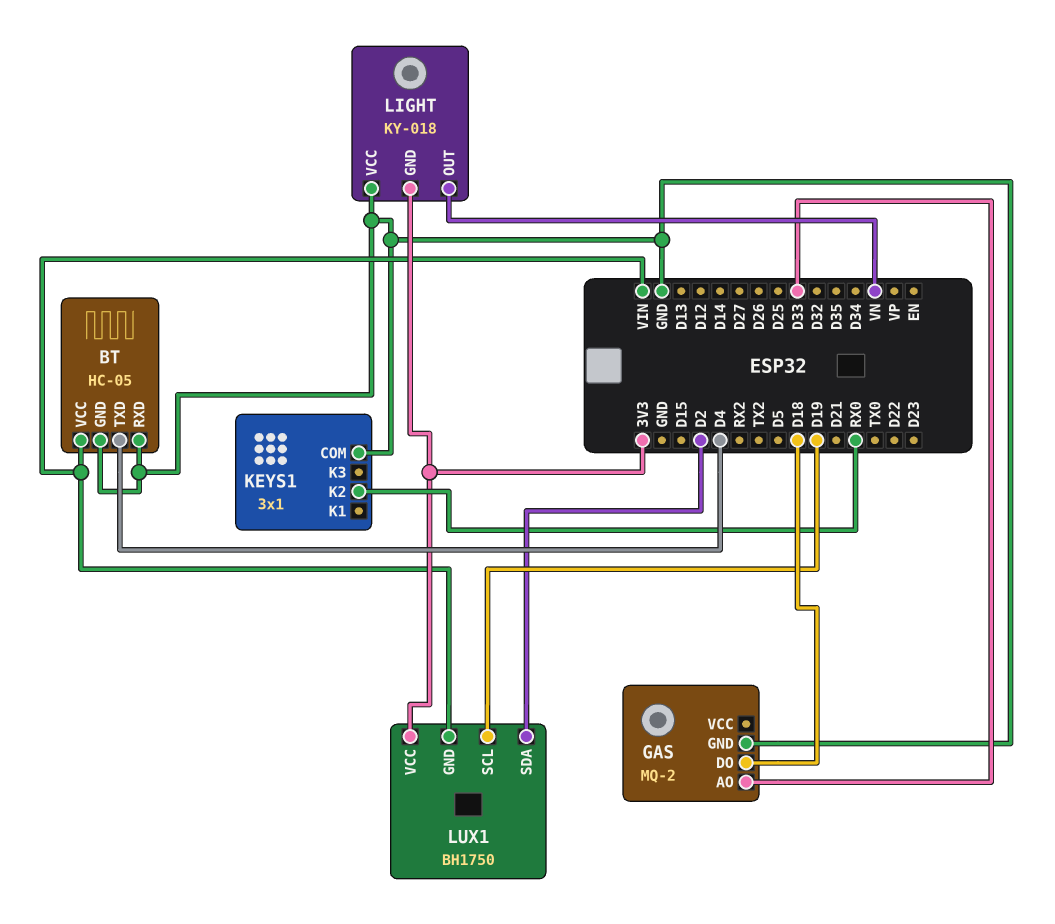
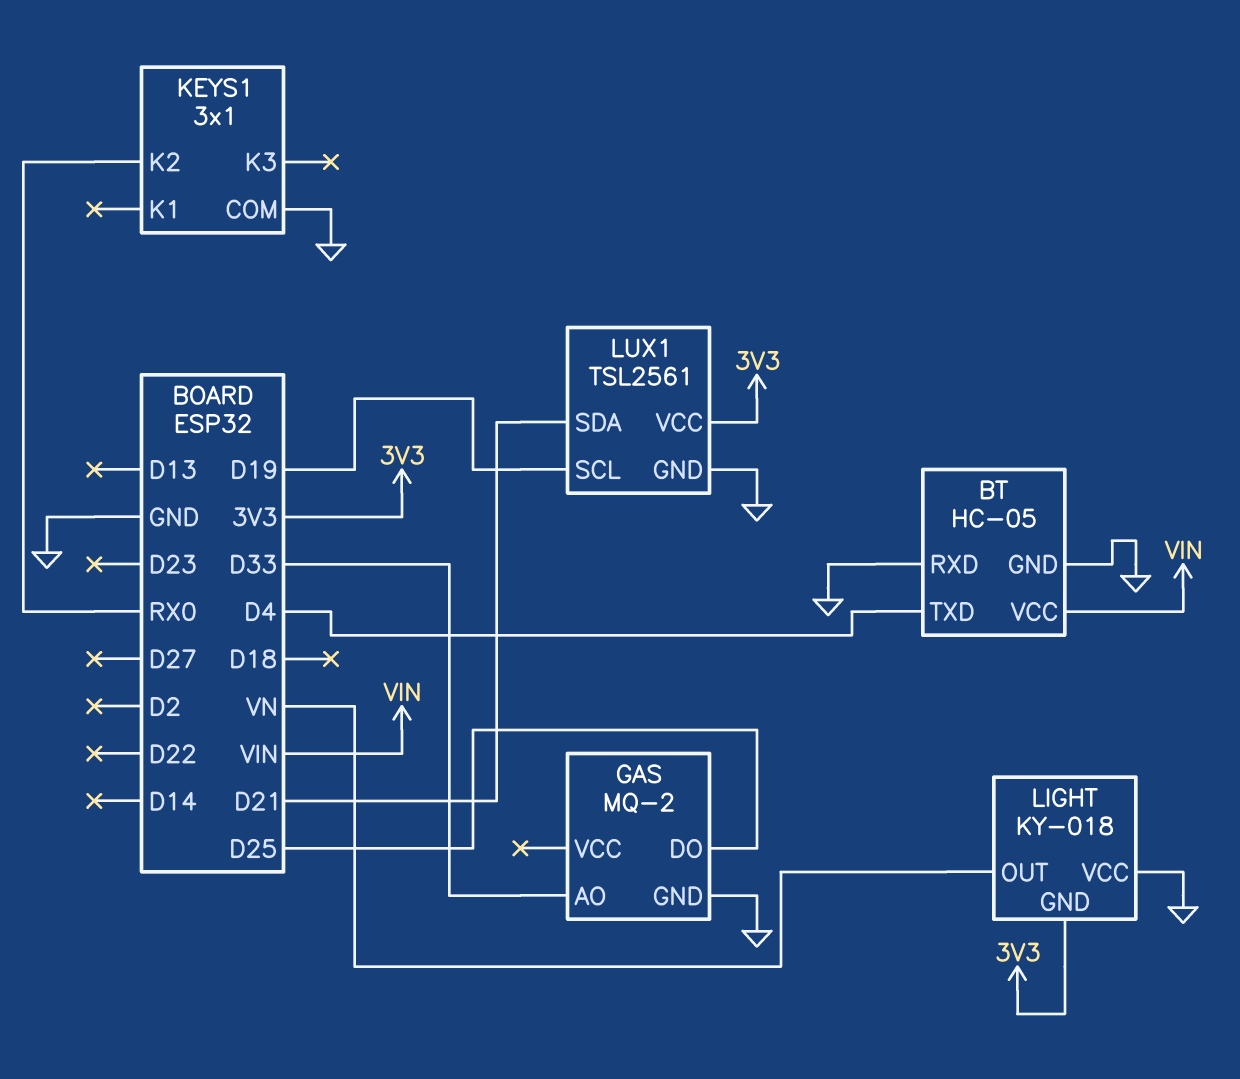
GAS pin DO: D18 -> D25
LUX1: BH1750 -> TSL2561
LUX1 pin GND: VIN -> GND
LUX1 pin SDA: D2 -> D21

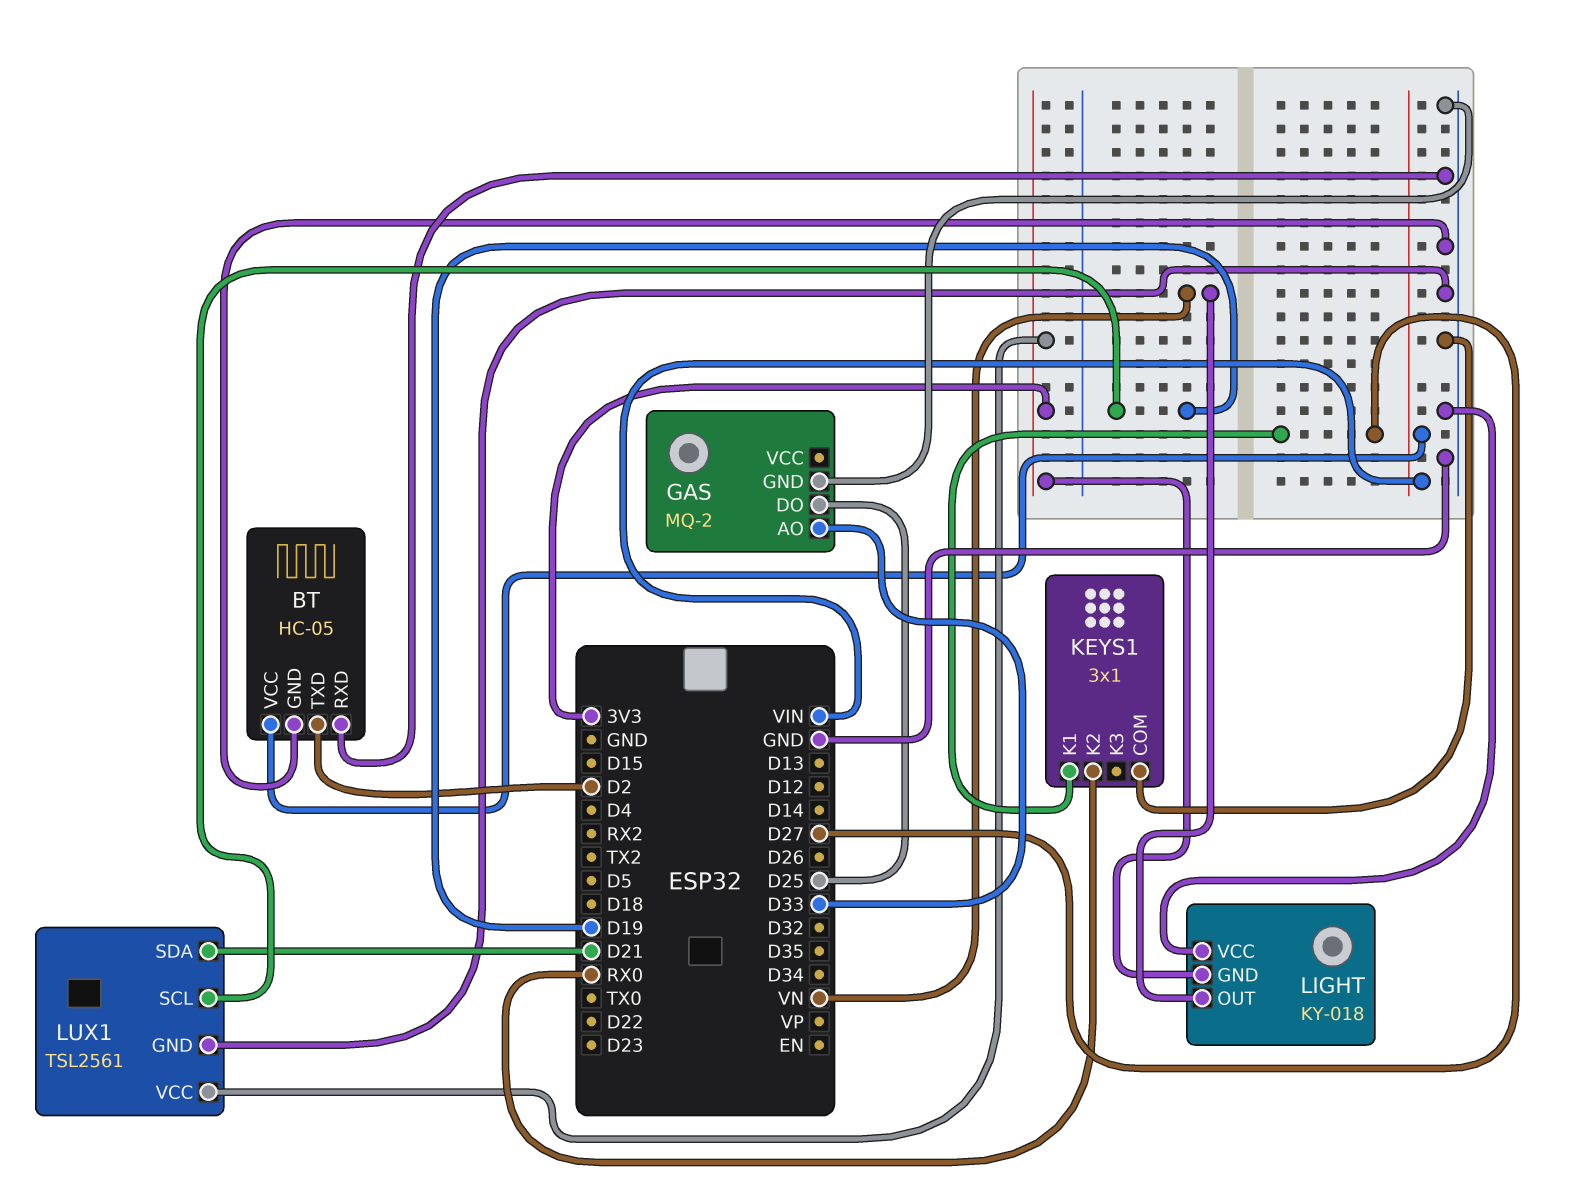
BT pin TXD: D4 -> D2
KEYS1 pin K1: none -> D27

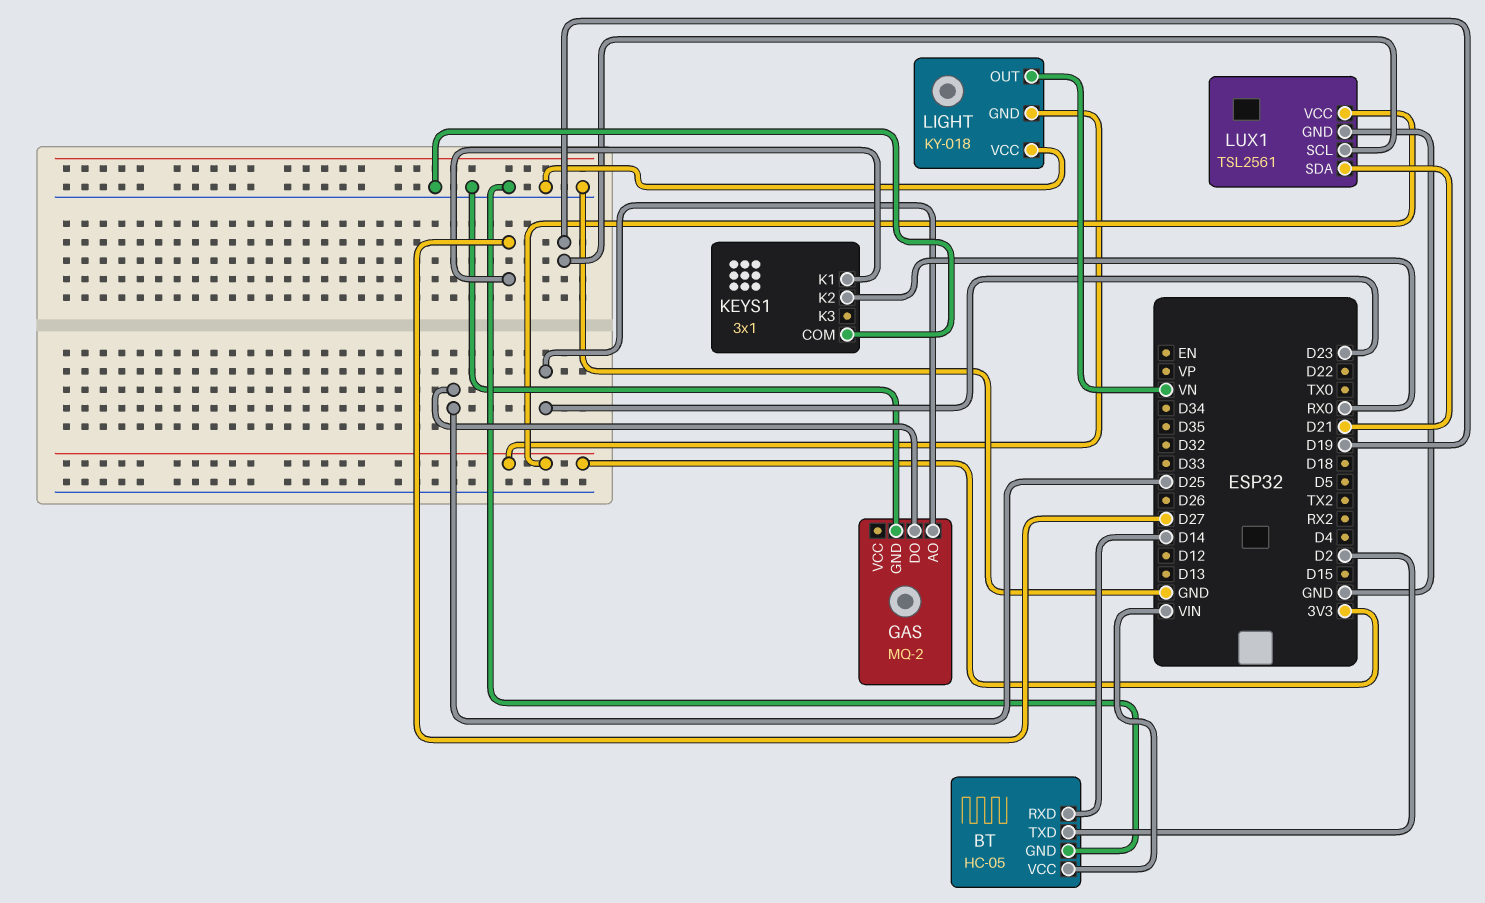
BT pin RXD: GND -> D14
GAS pin AO: D33 -> D23

